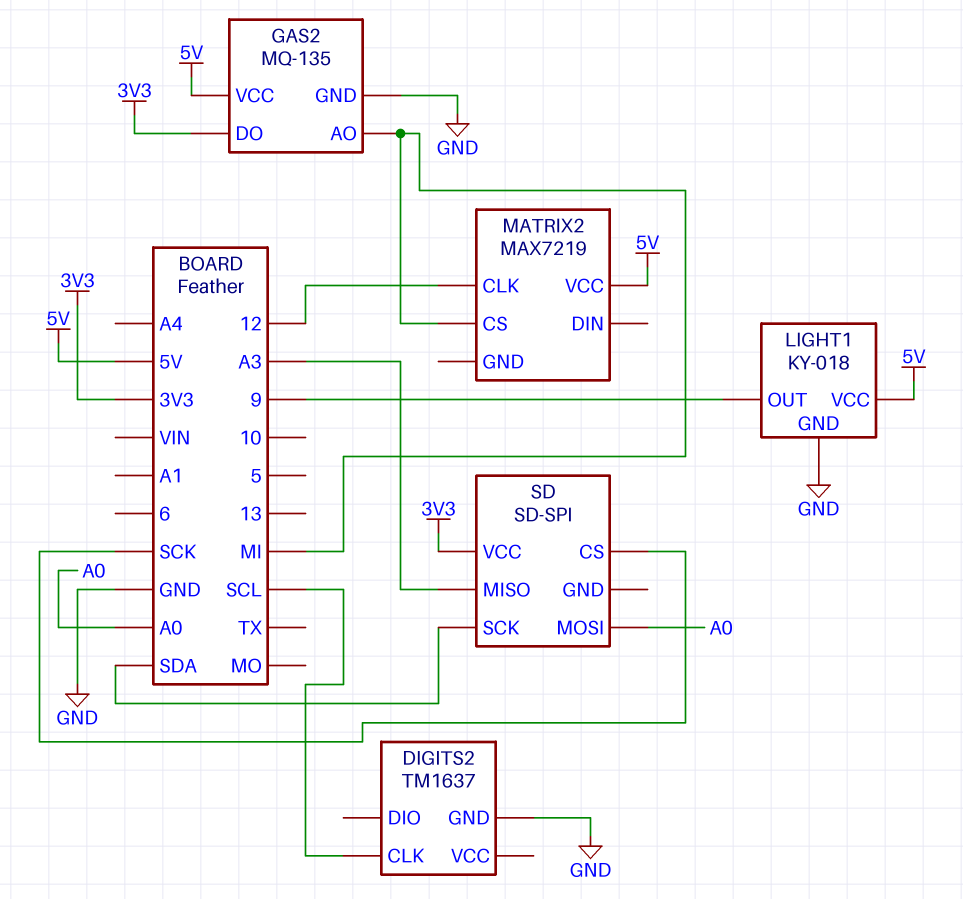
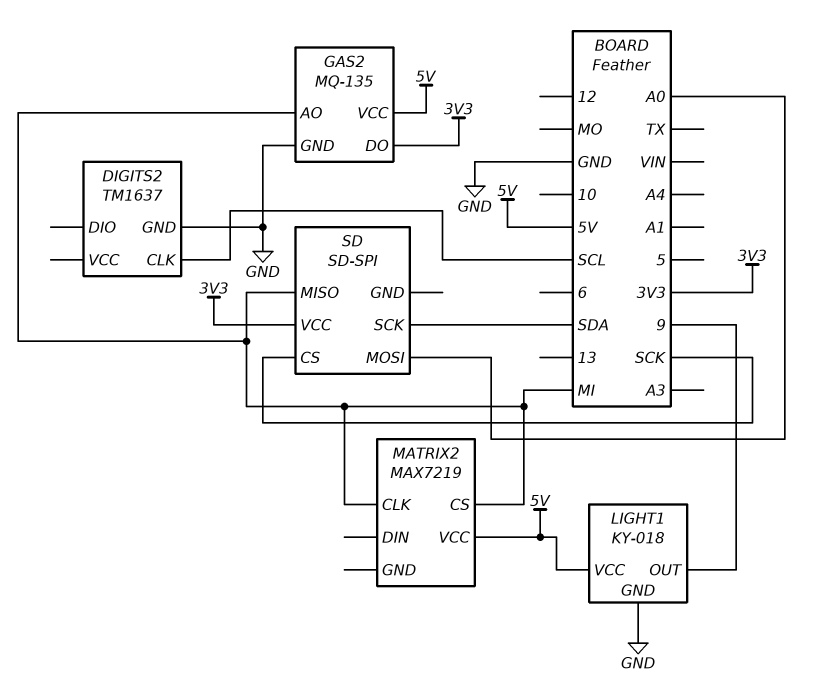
MATRIX2 pin CLK: 12 -> MI
SD pin MISO: A3 -> MI

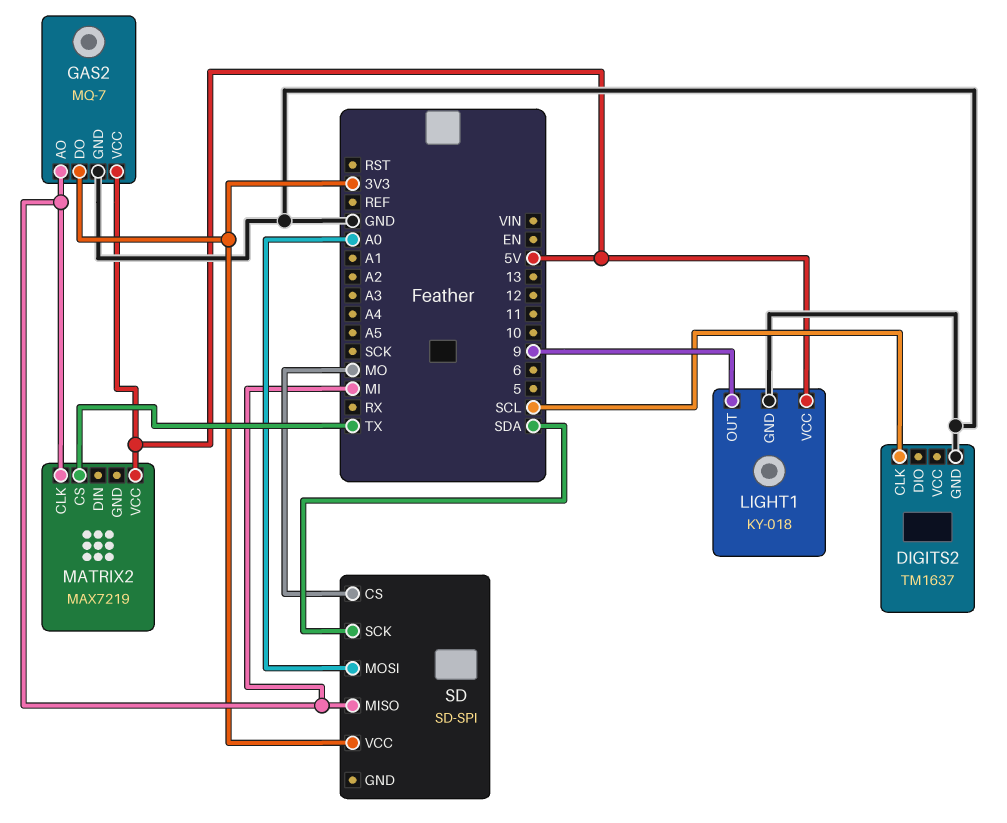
GAS2: MQ-135 -> MQ-7
MATRIX2 pin CS: MI -> TX
SD pin CS: SCK -> MO

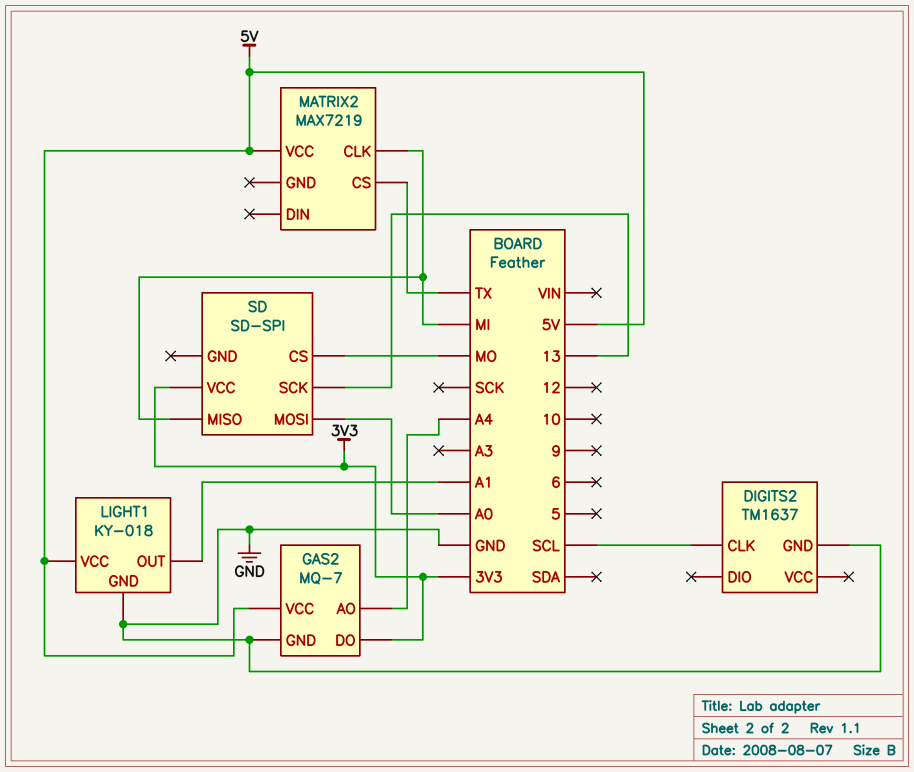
GAS2 pin AO: MI -> A4
LIGHT1 pin OUT: 9 -> A1
SD pin SCK: SDA -> 13

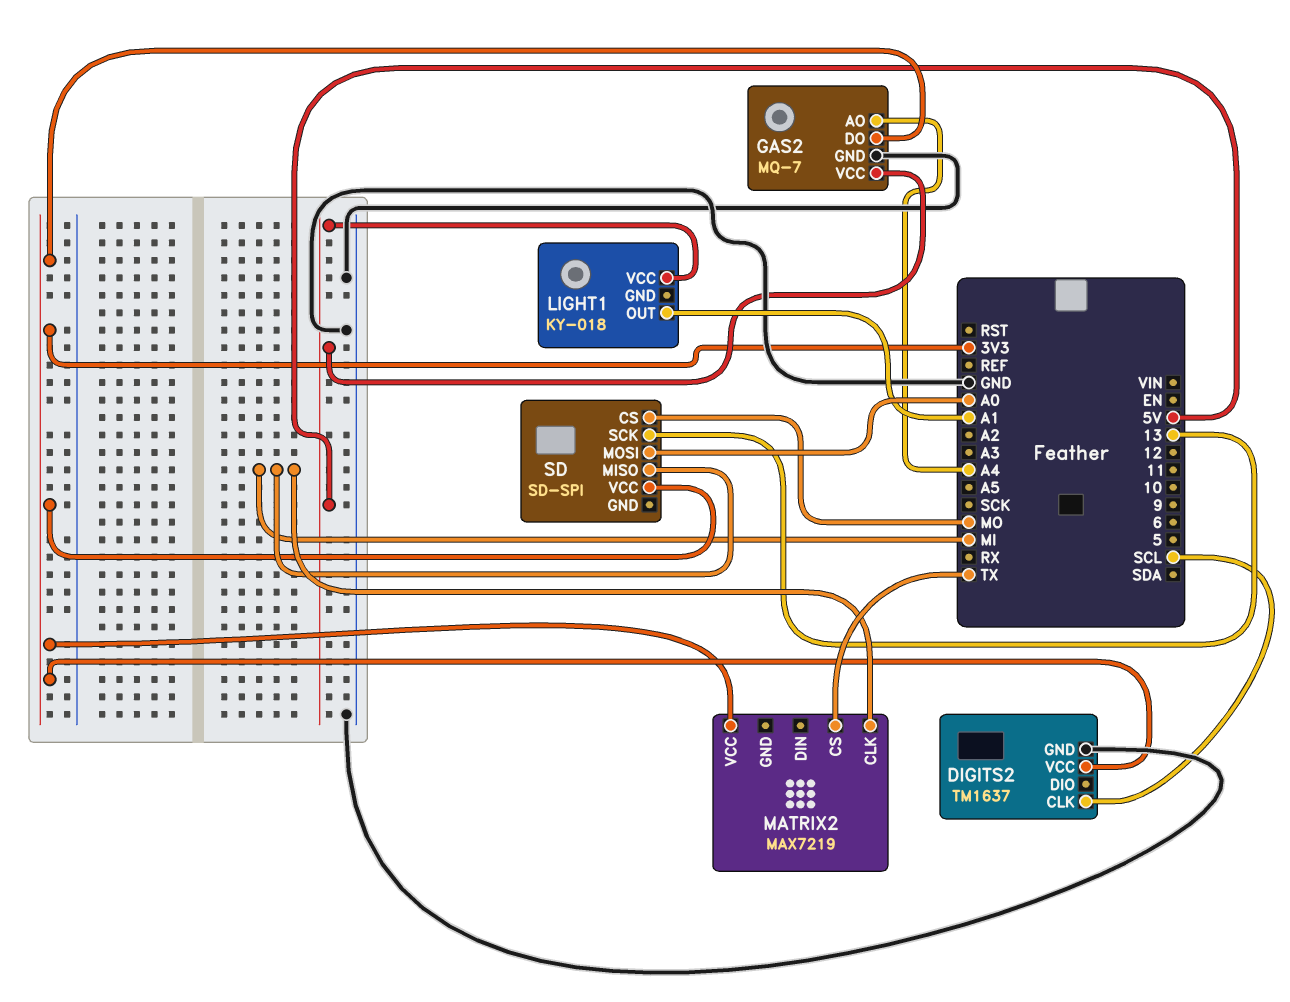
DIGITS2 pin VCC: none -> 3V3
LIGHT1 pin GND: GND -> none
MATRIX2 pin VCC: 5V -> 3V3

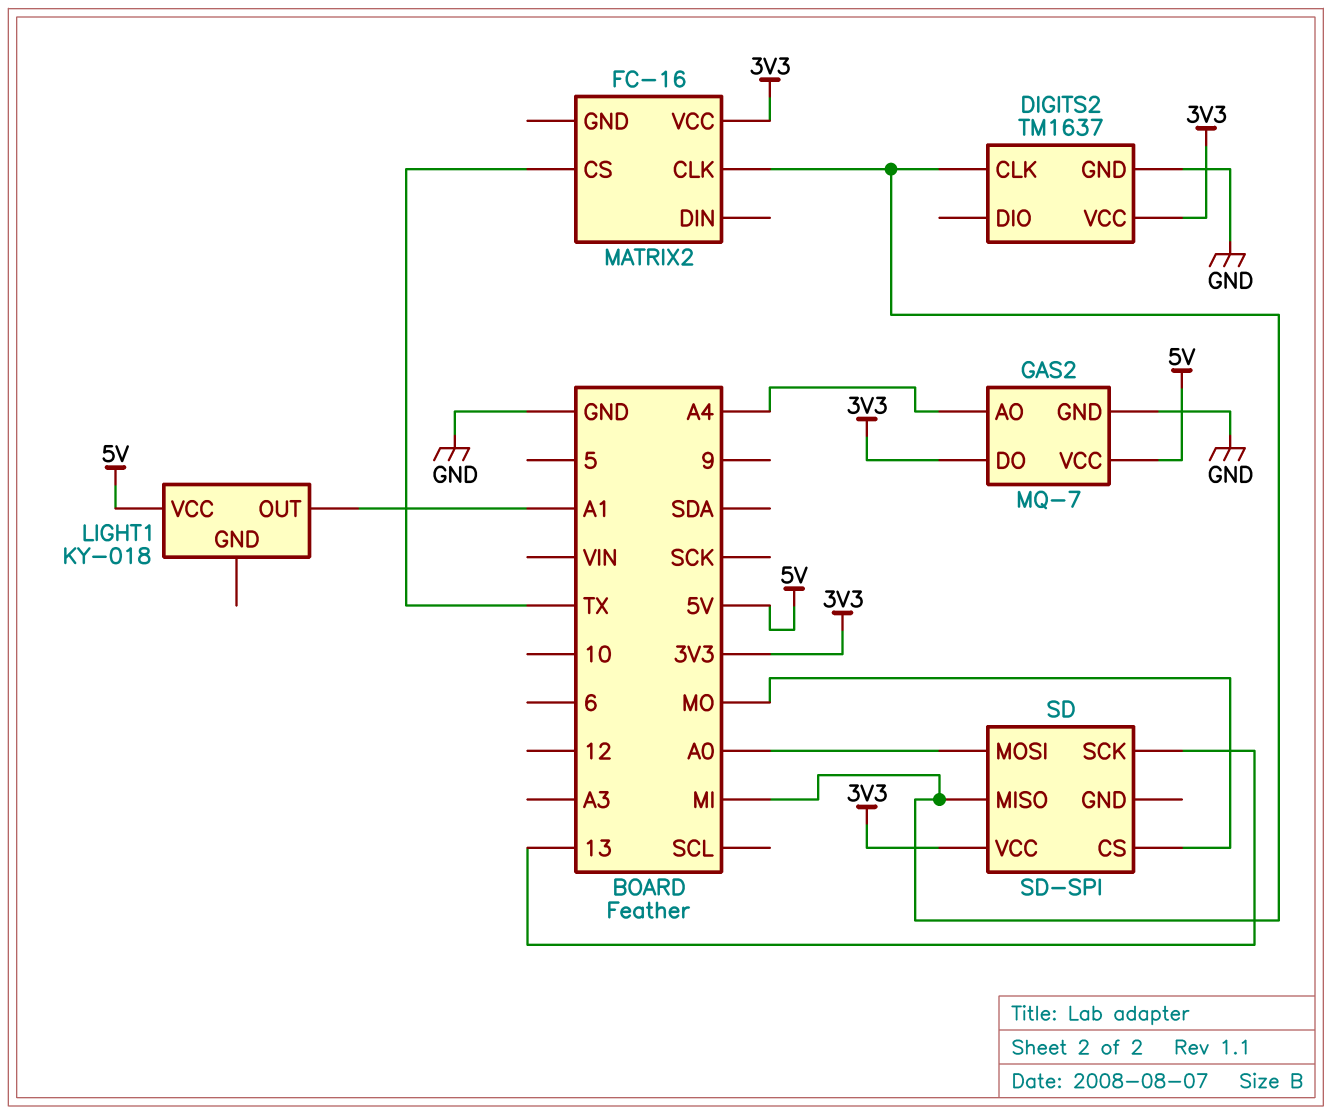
DIGITS2 pin CLK: SCL -> MI
MATRIX2: MAX7219 -> FC-16

